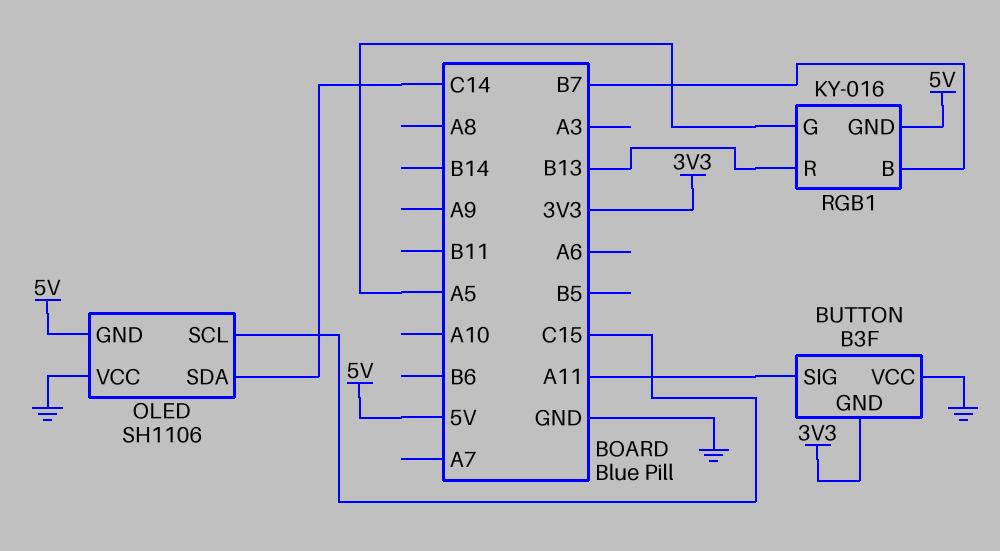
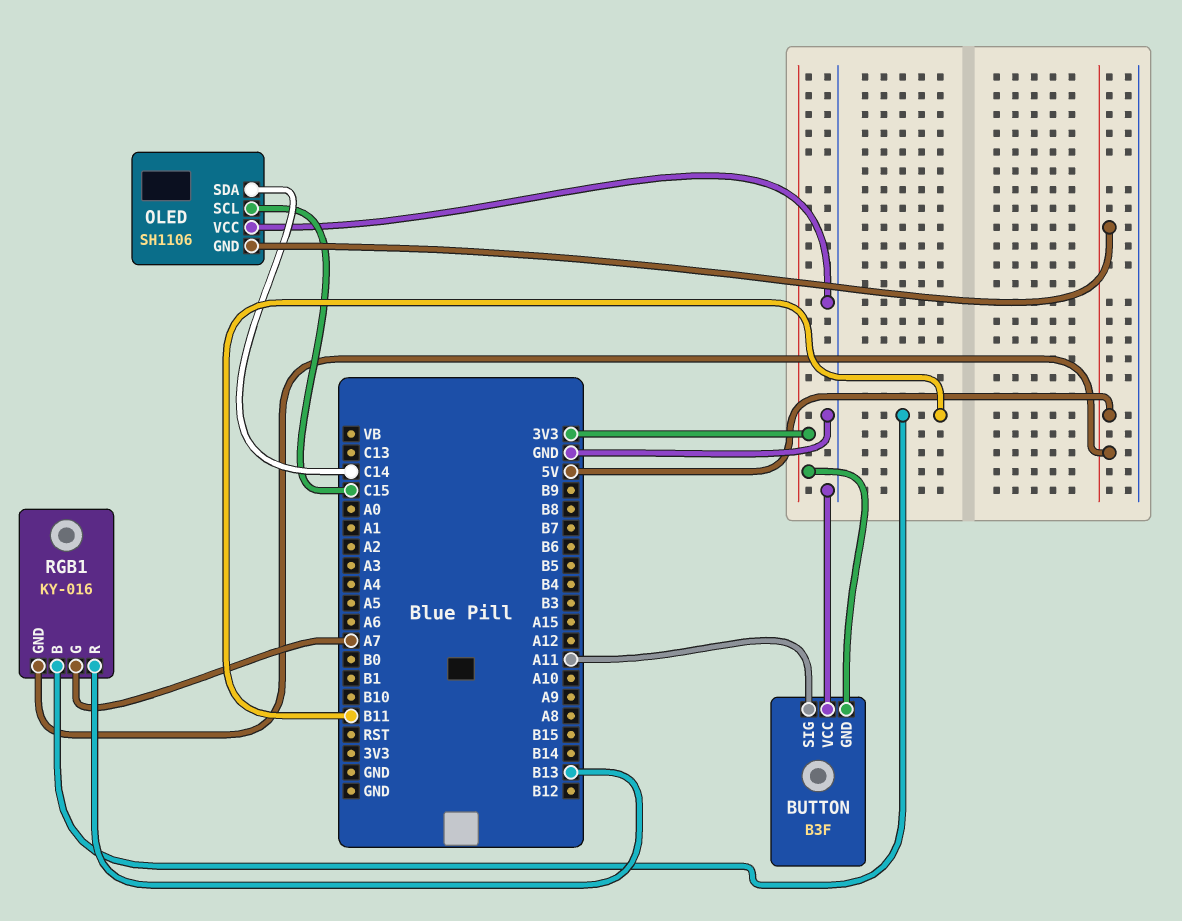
RGB1 pin B: B7 -> B11
RGB1 pin G: A5 -> A7

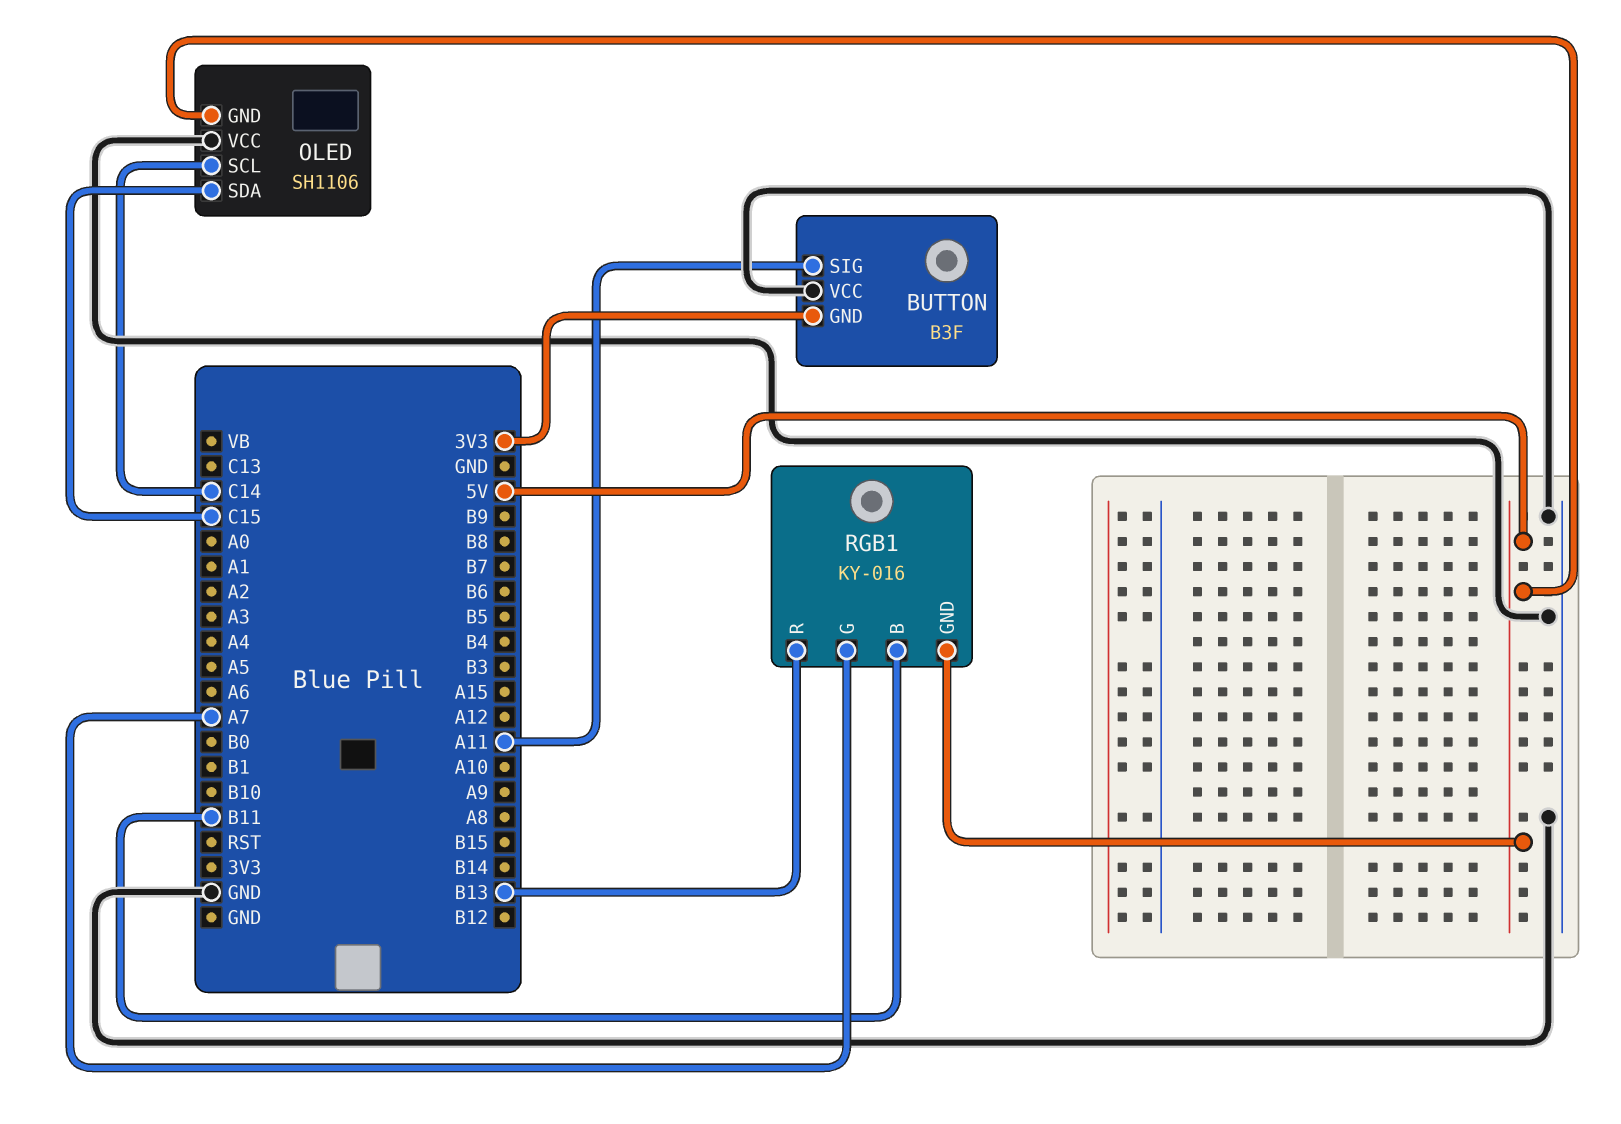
OLED pin SCL: C15 -> C14
OLED pin SDA: C14 -> C15

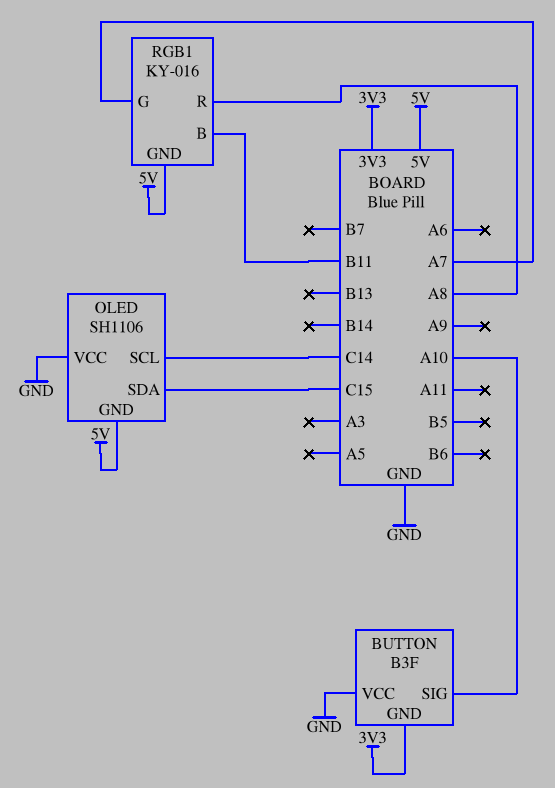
BUTTON pin SIG: A11 -> A10
RGB1 pin R: B13 -> A8

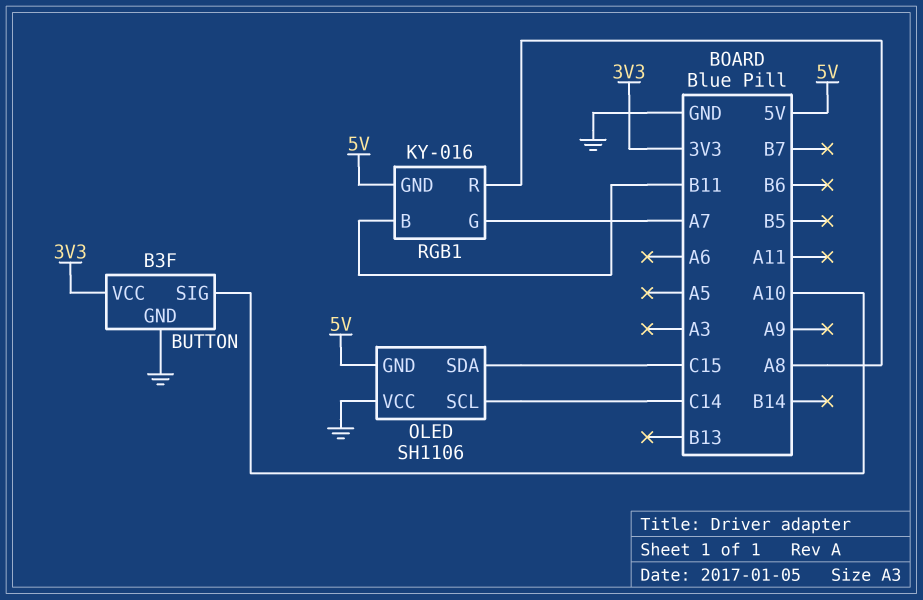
BUTTON pin GND: 3V3 -> GND
BUTTON pin VCC: GND -> 3V3

